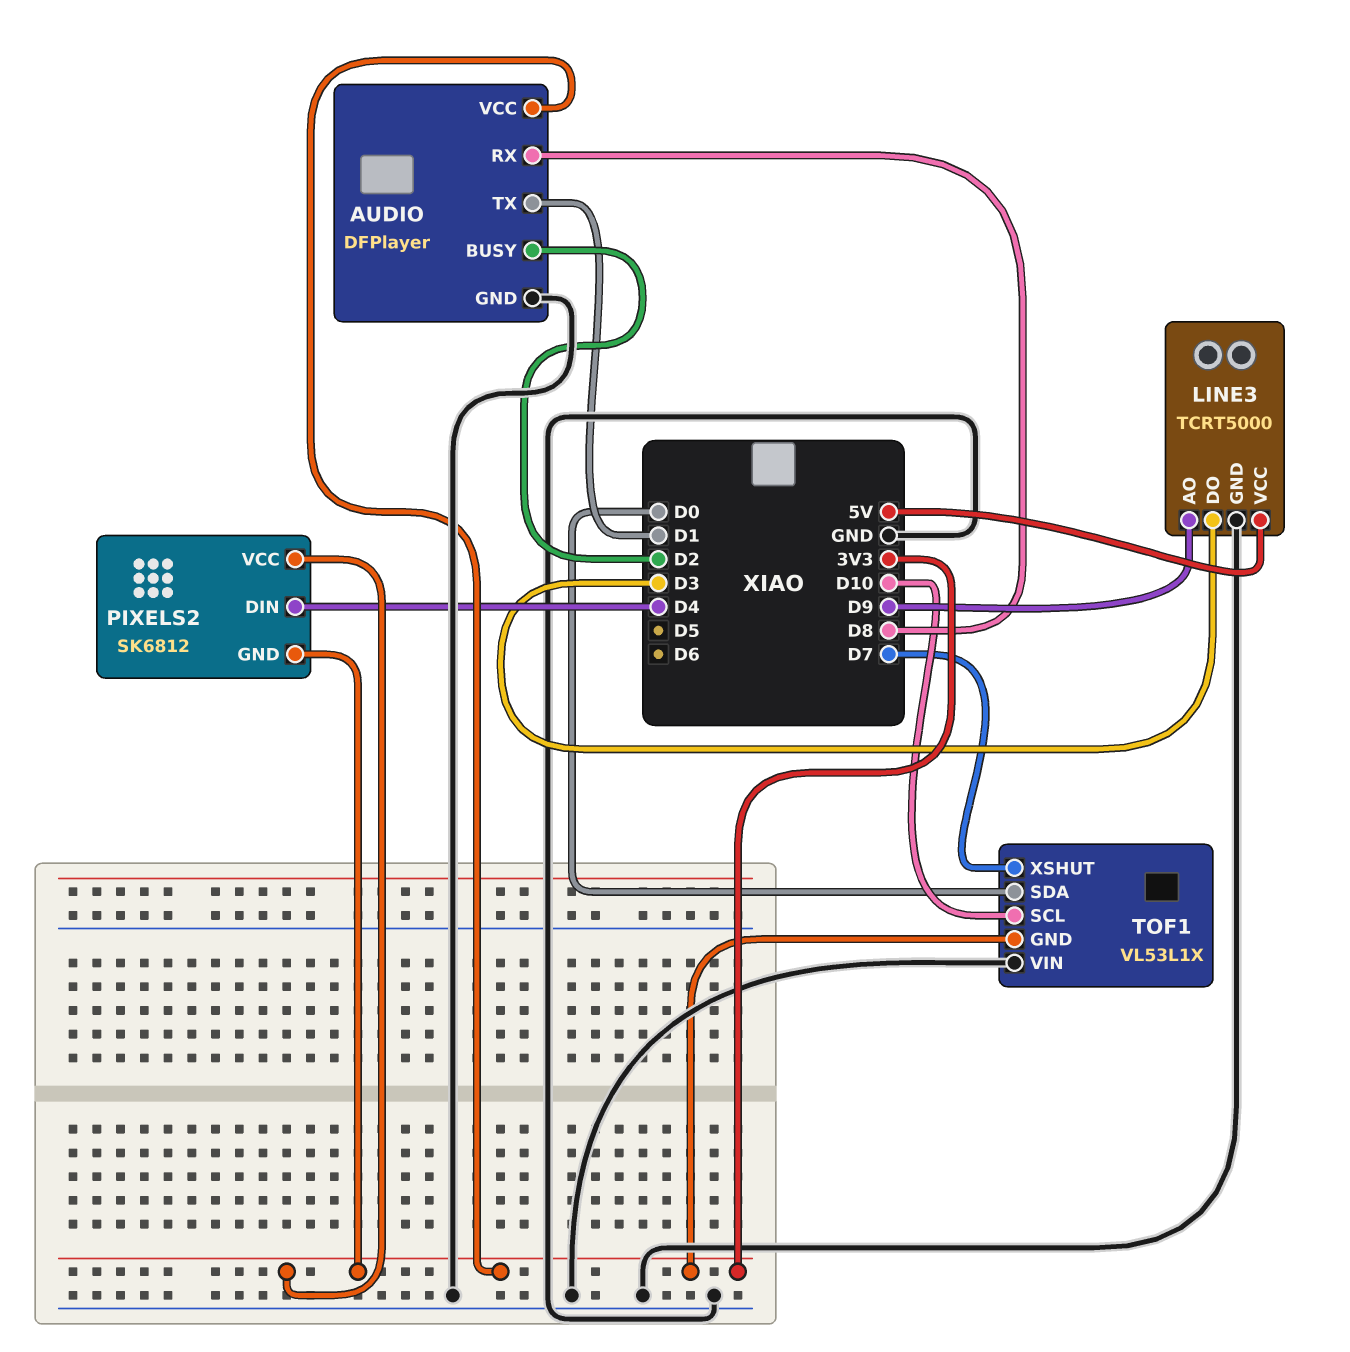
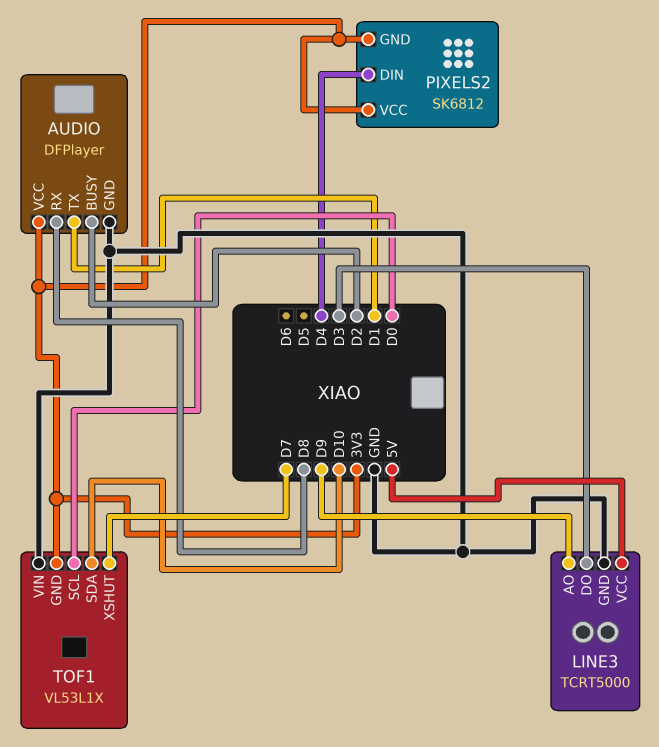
TOF1 pin SCL: D10 -> D0
TOF1 pin SDA: D0 -> D10

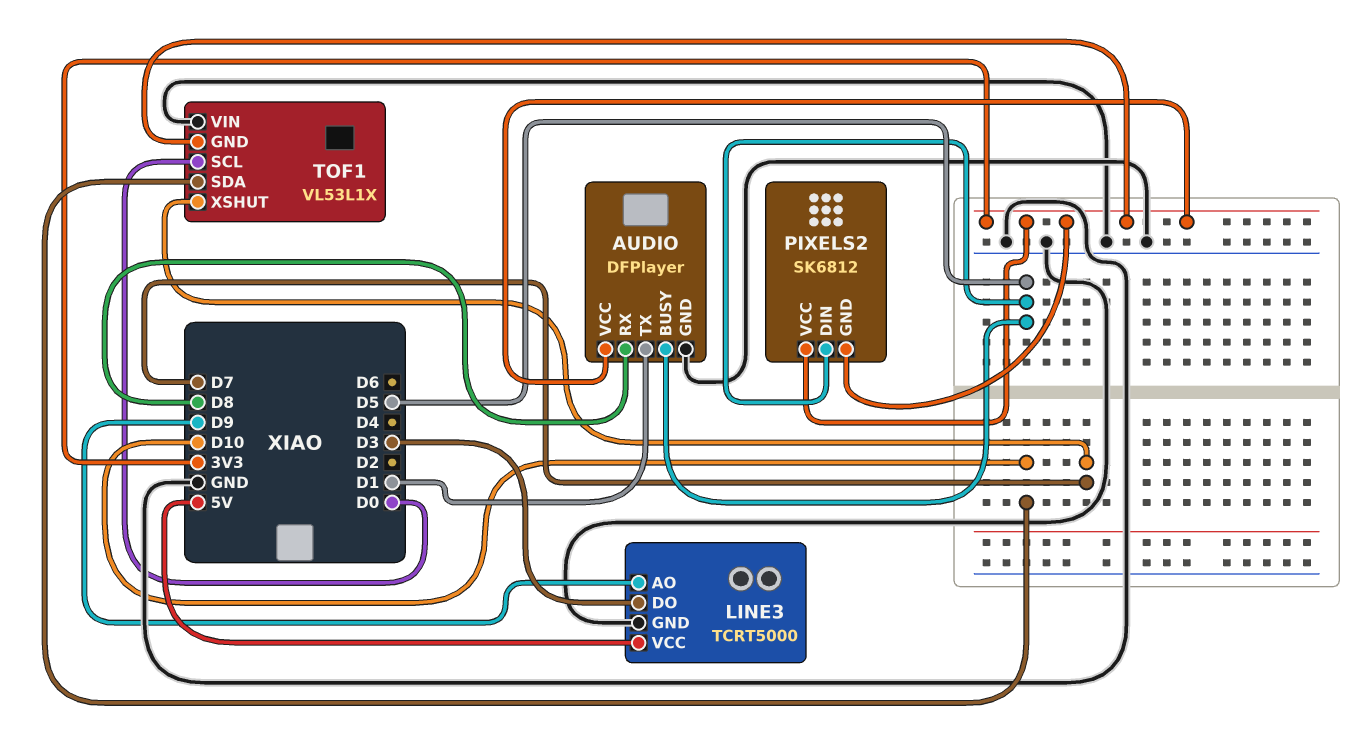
AUDIO pin BUSY: D2 -> D5
PIXELS2 pin DIN: D4 -> D5

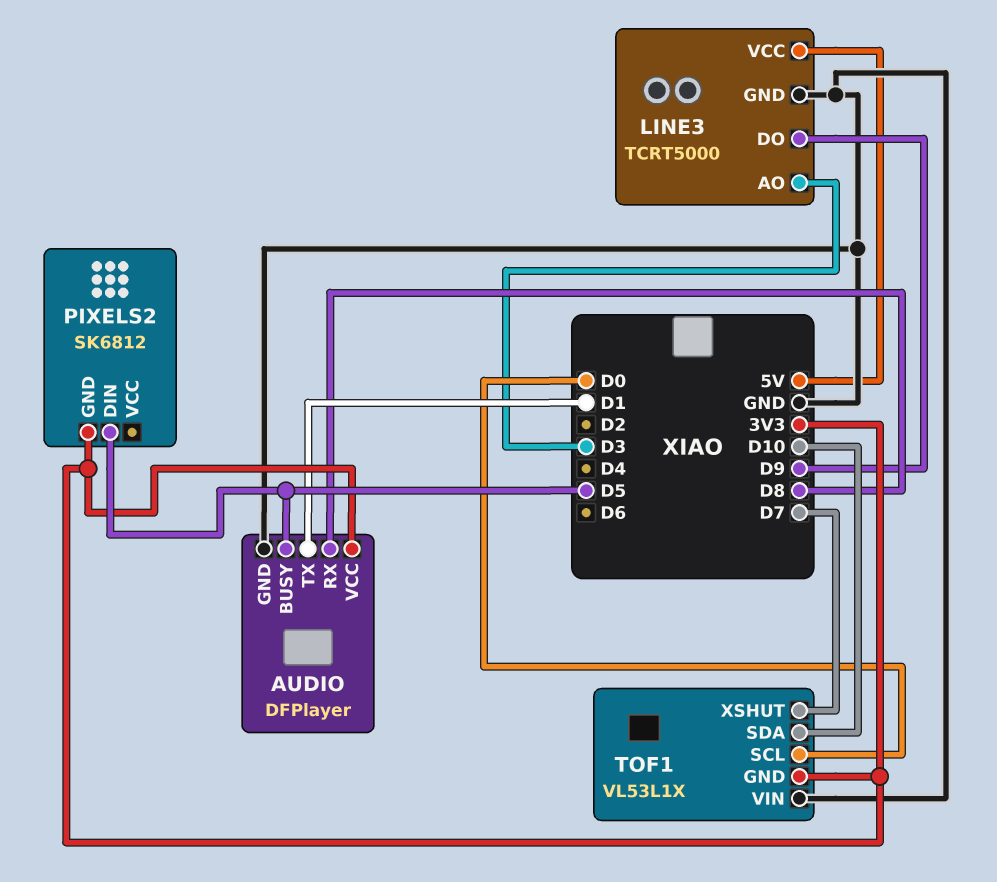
LINE3 pin AO: D9 -> D3
LINE3 pin DO: D3 -> D9
PIXELS2 pin VCC: 3V3 -> none

